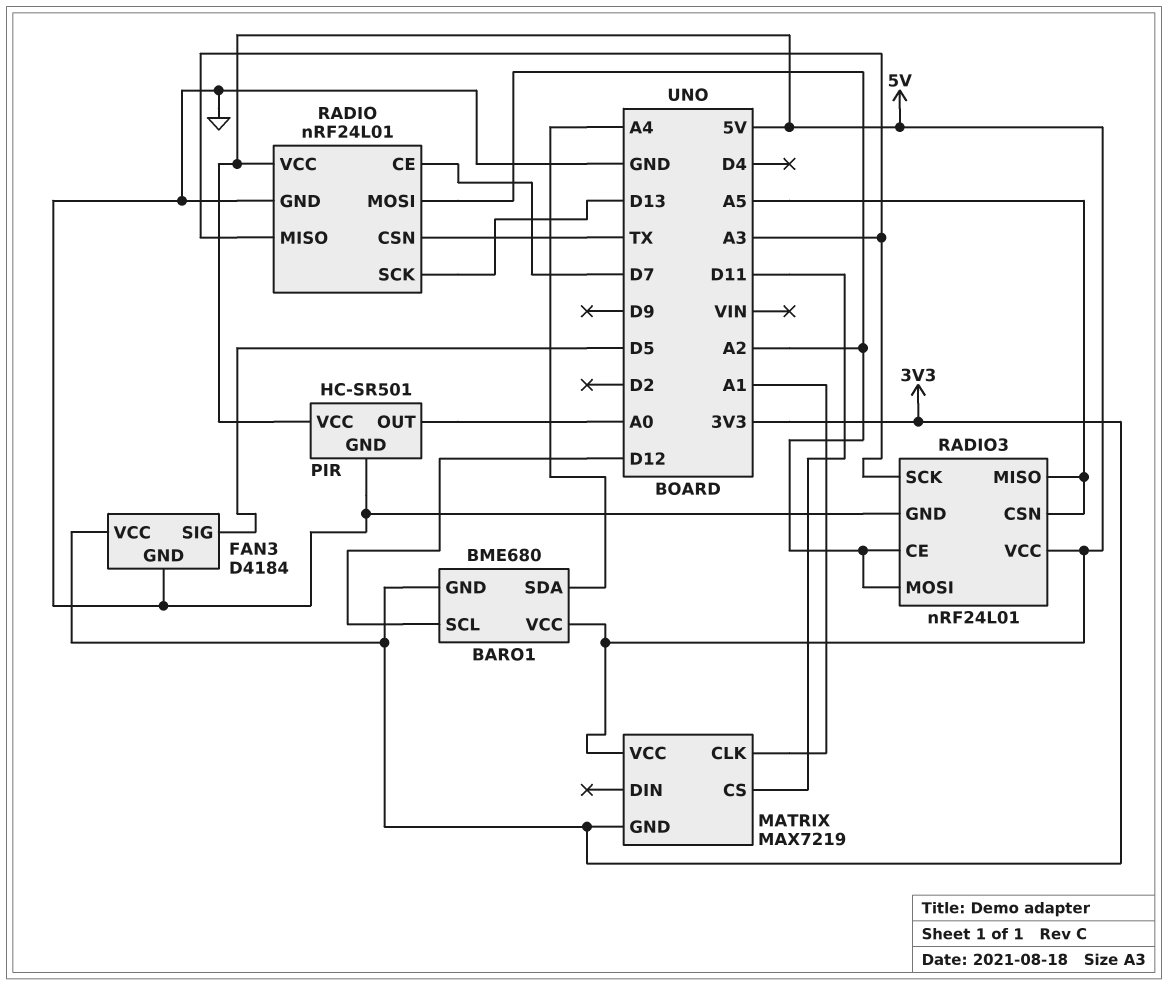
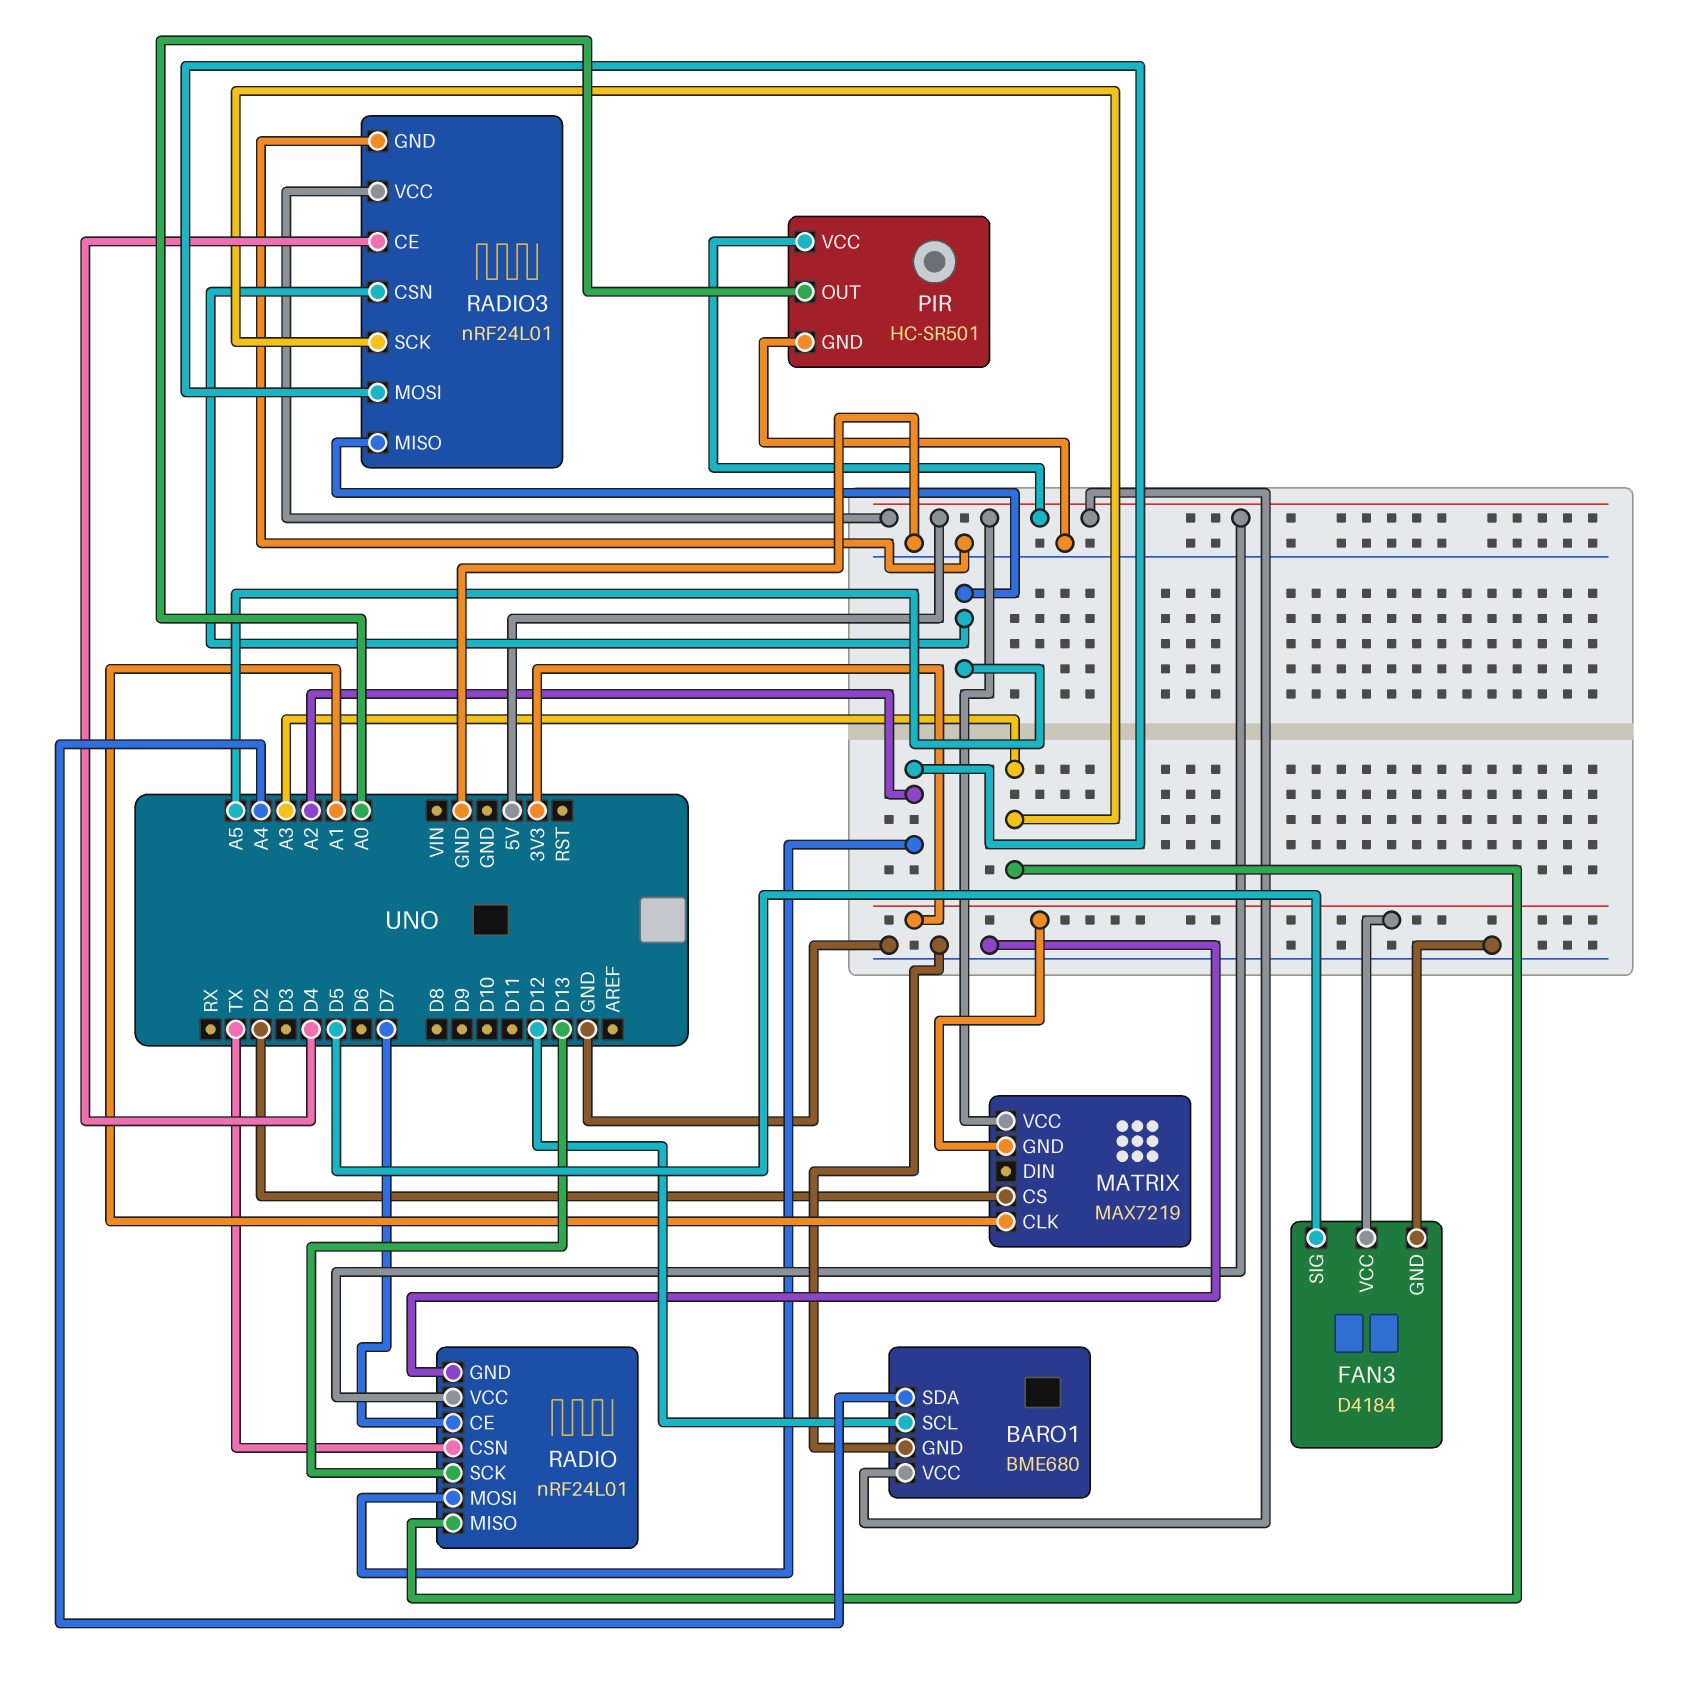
BARO1 pin GND: 3V3 -> GND
MATRIX pin CS: D11 -> D2
RADIO3 pin CE: A2 -> D4

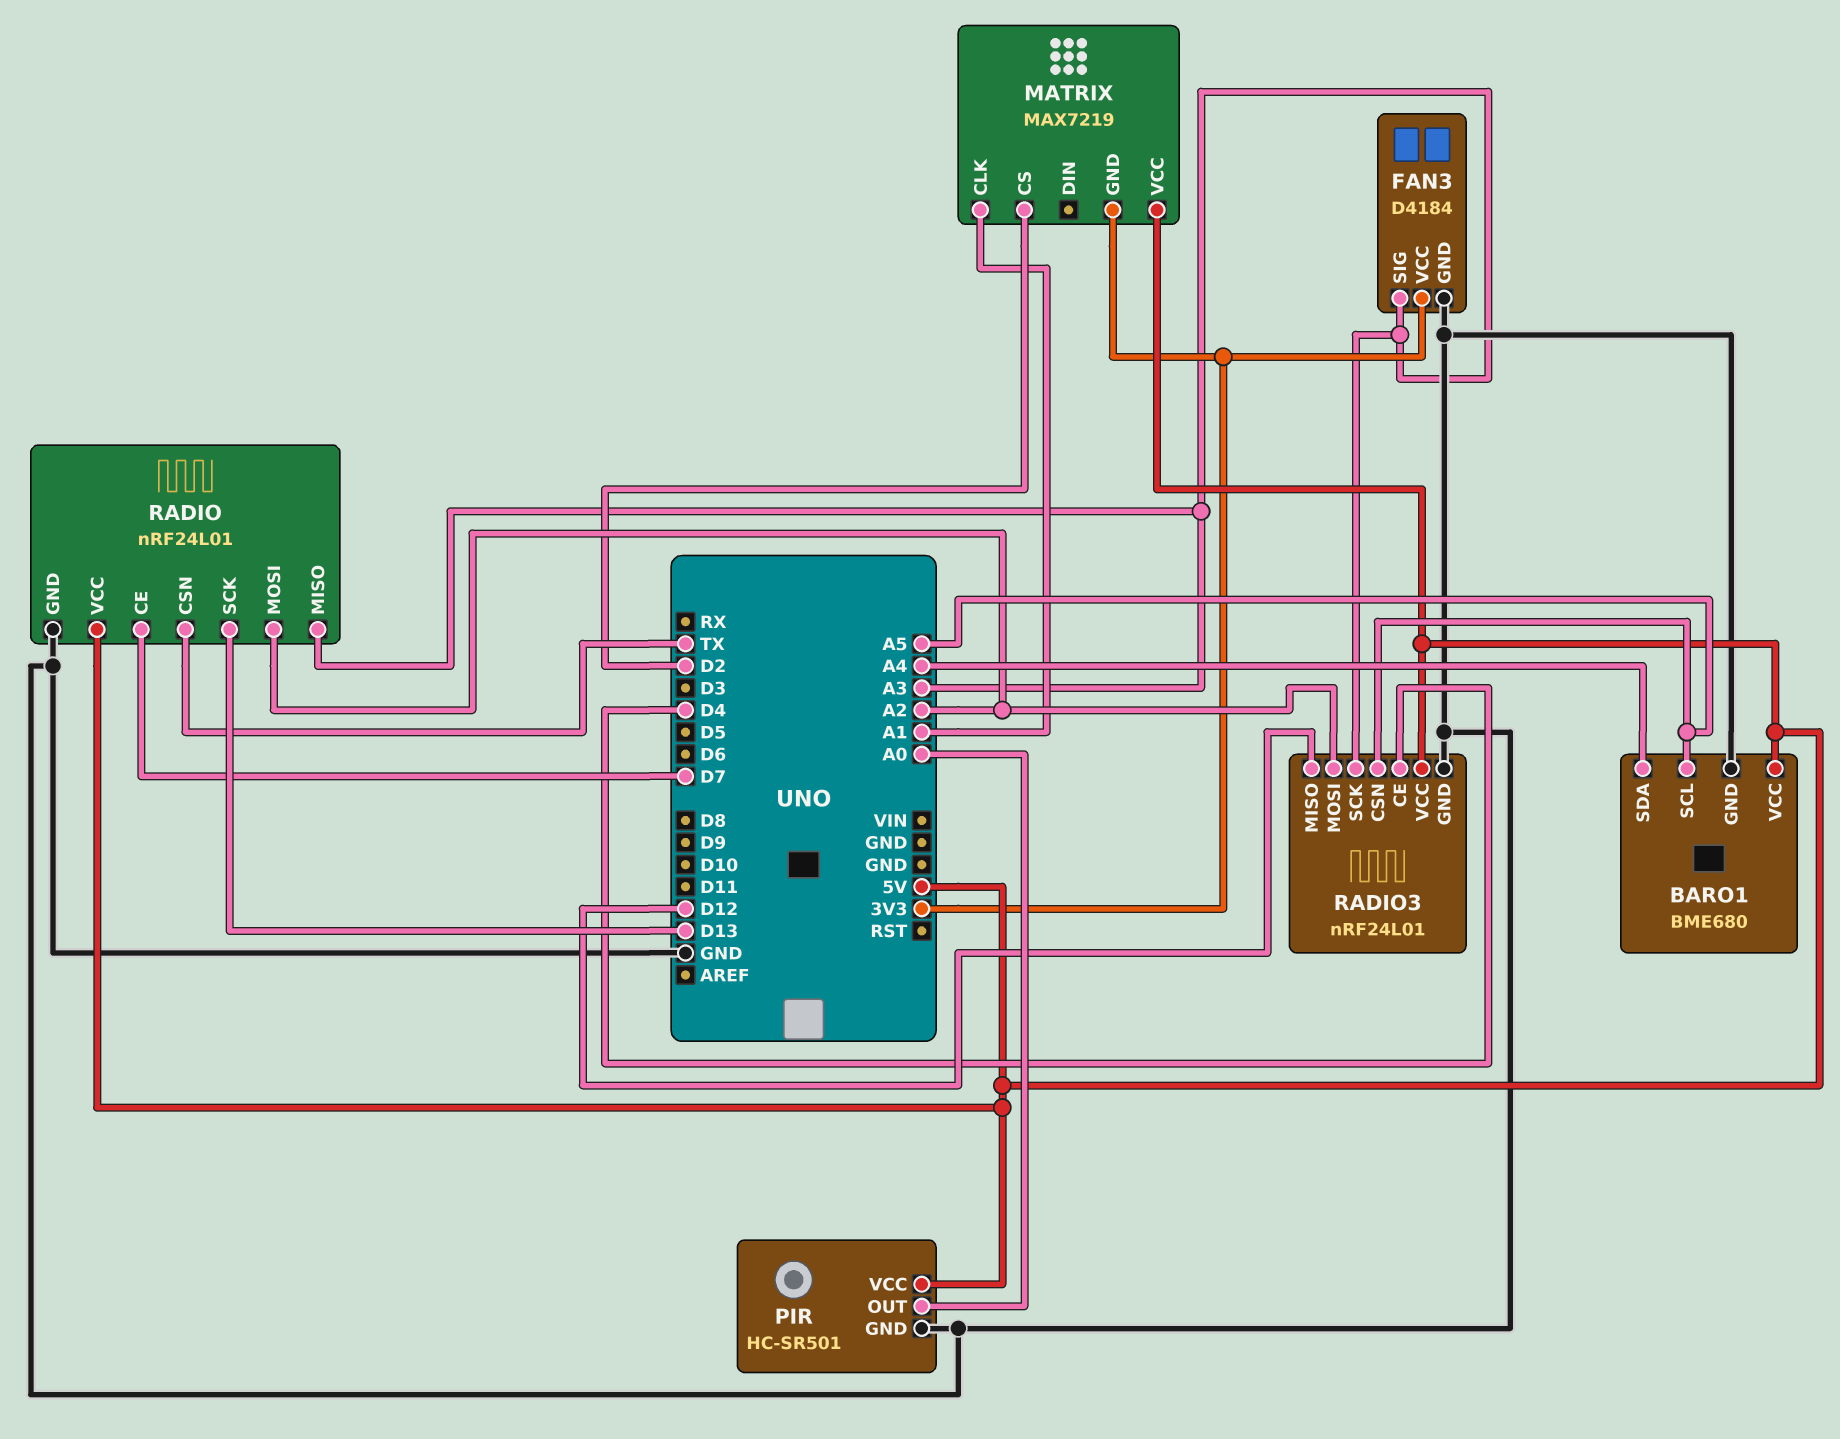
BARO1 pin SCL: D12 -> A5
FAN3 pin SIG: D5 -> A3
RADIO3 pin MISO: A5 -> D12

